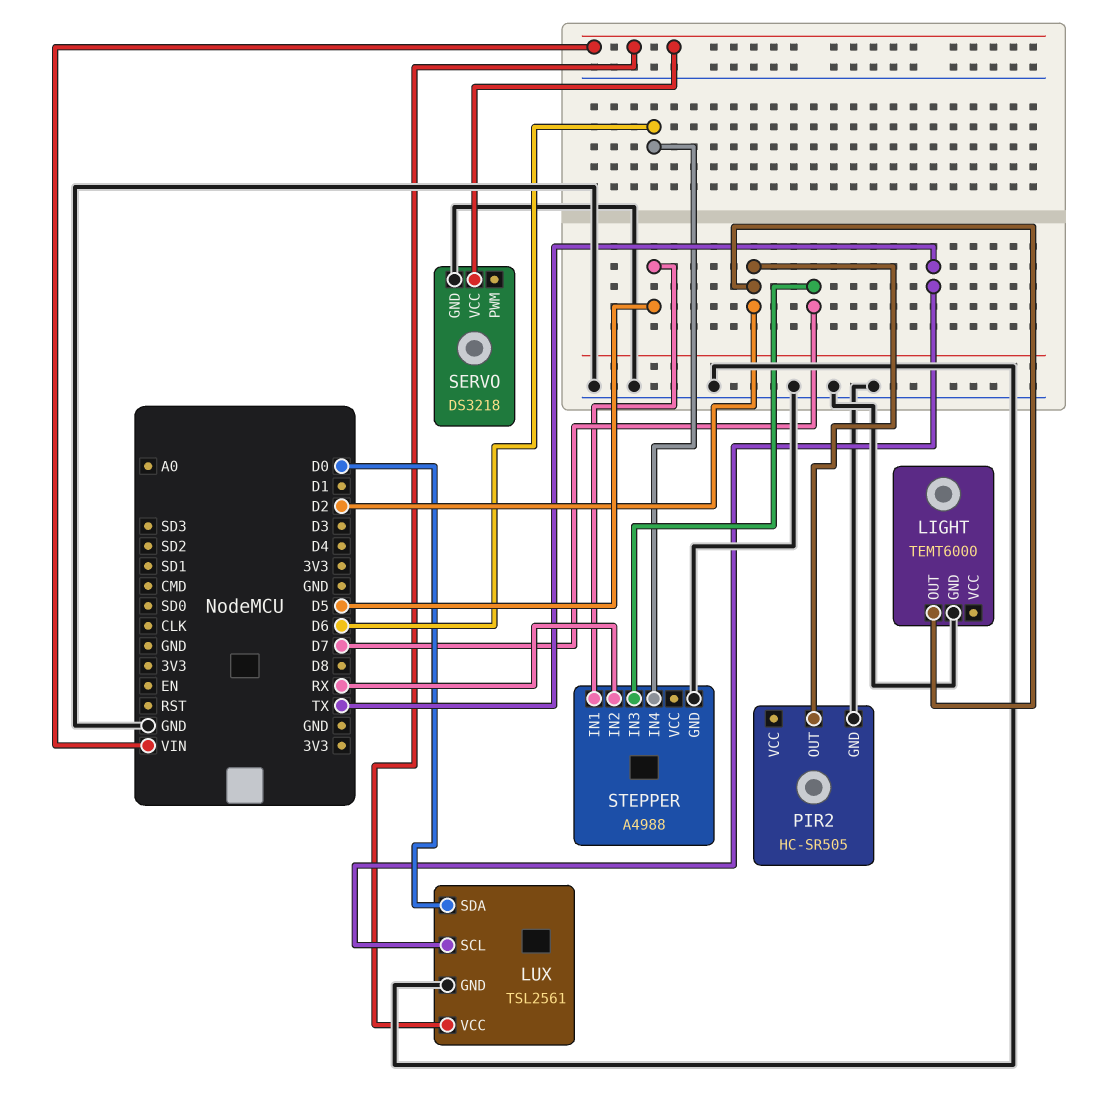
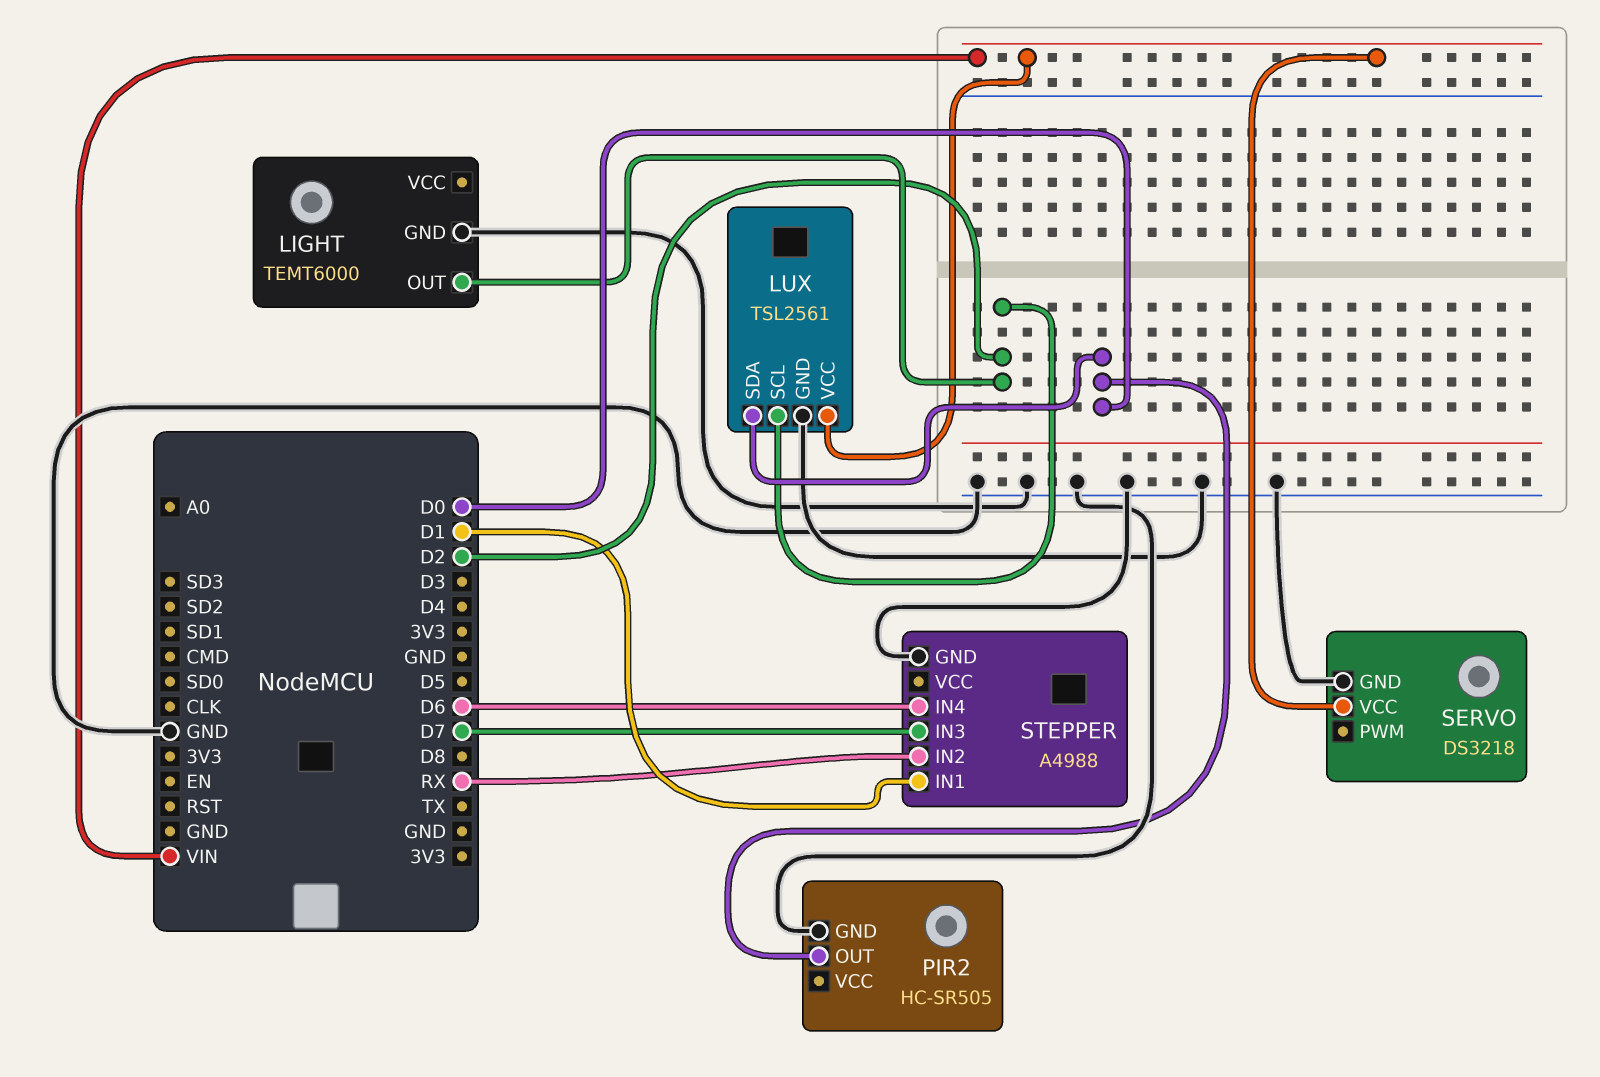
LUX pin SCL: TX -> D2
PIR2 pin OUT: D2 -> D0
STEPPER pin IN1: D5 -> D1

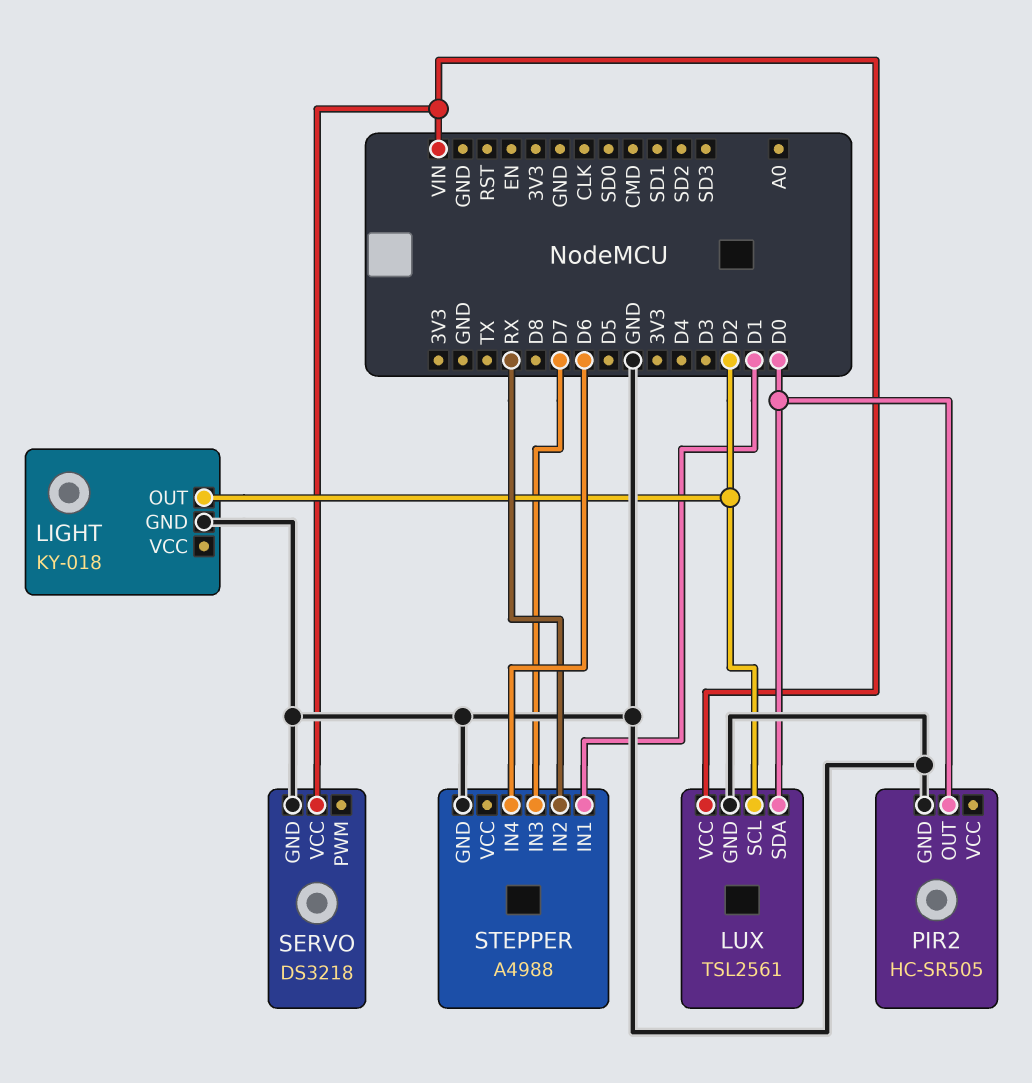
LIGHT: TEMT6000 -> KY-018

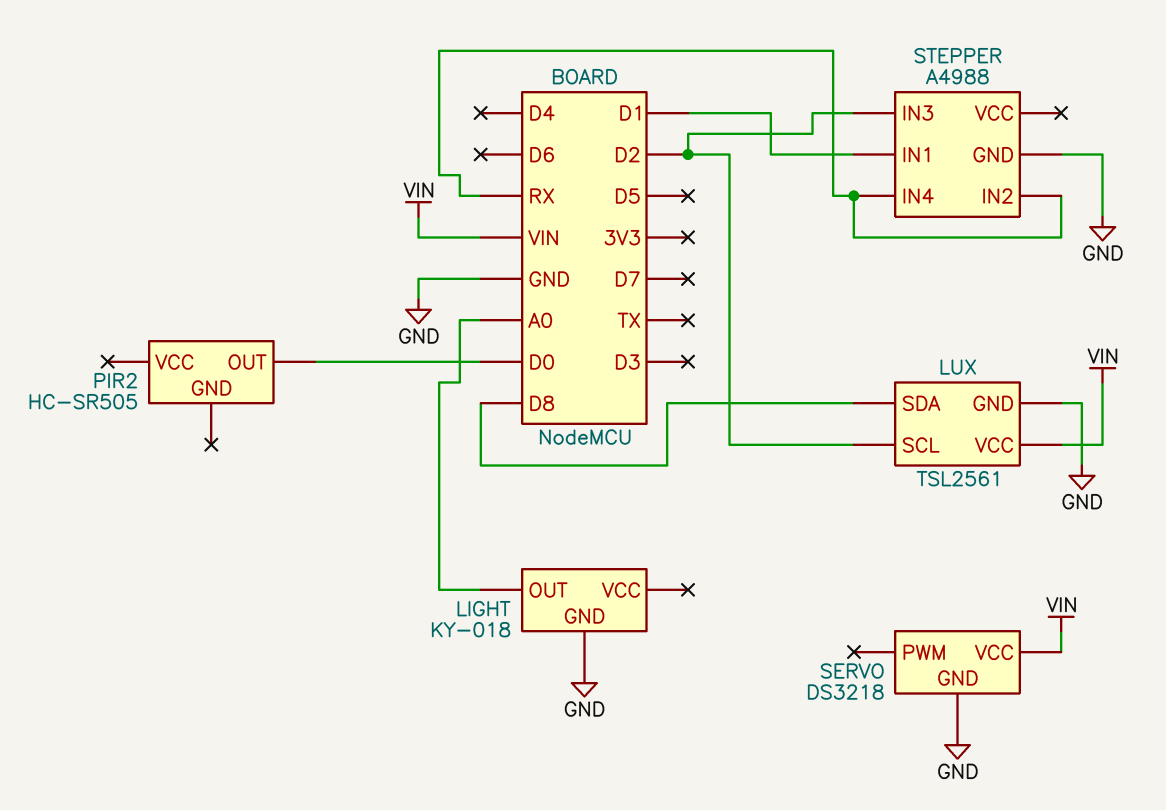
LIGHT pin OUT: D2 -> A0
LUX pin SDA: D0 -> D8
PIR2 pin GND: GND -> none
STEPPER pin IN3: D7 -> D2
STEPPER pin IN4: D6 -> RX

